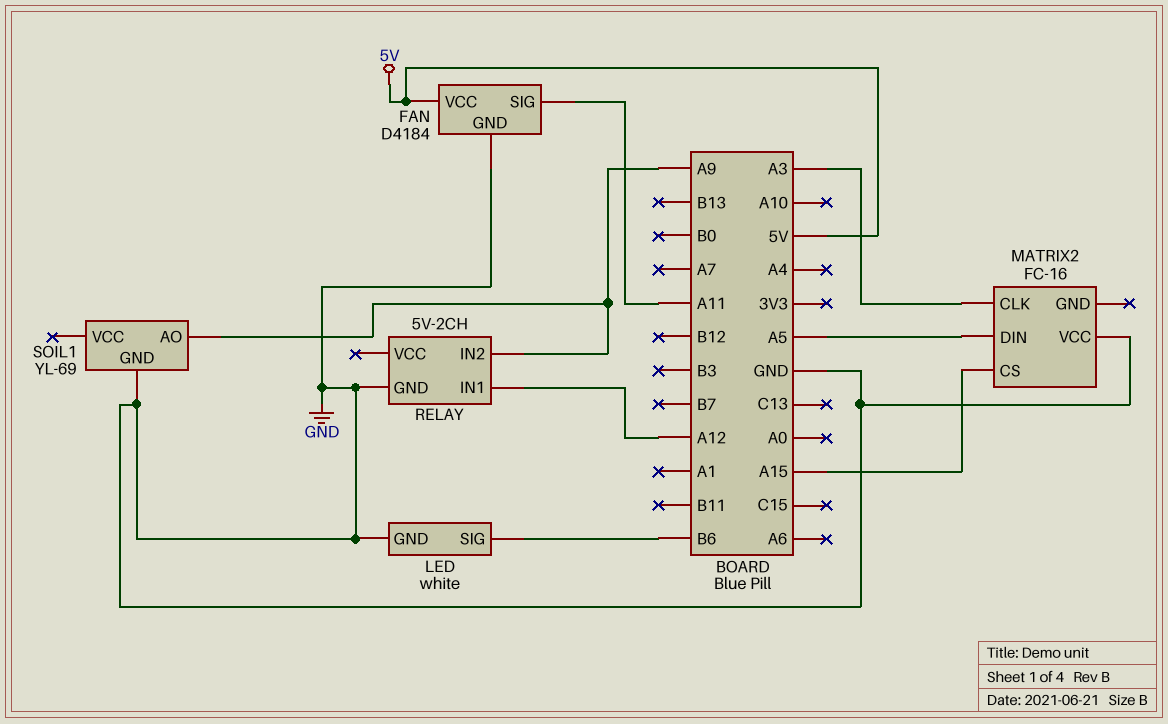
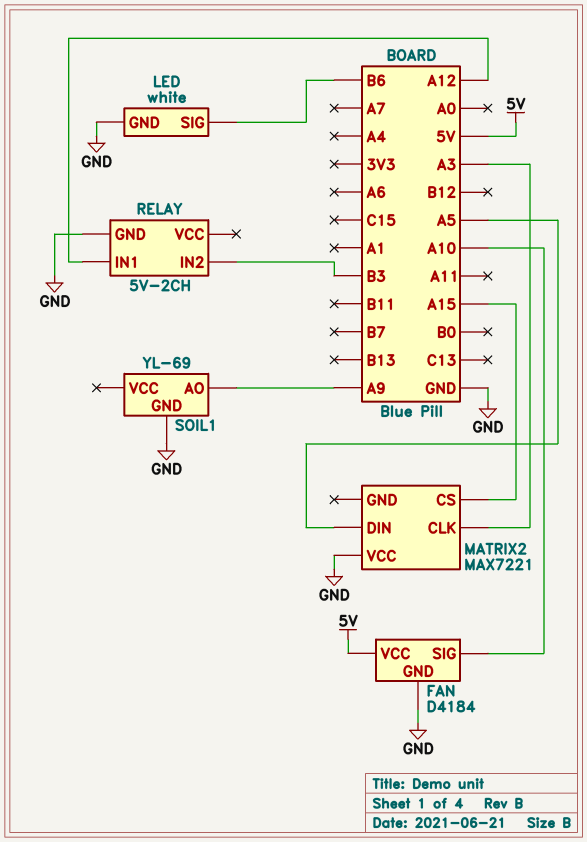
FAN pin SIG: A11 -> A10
MATRIX2: FC-16 -> MAX7221
RELAY pin IN2: A9 -> B3

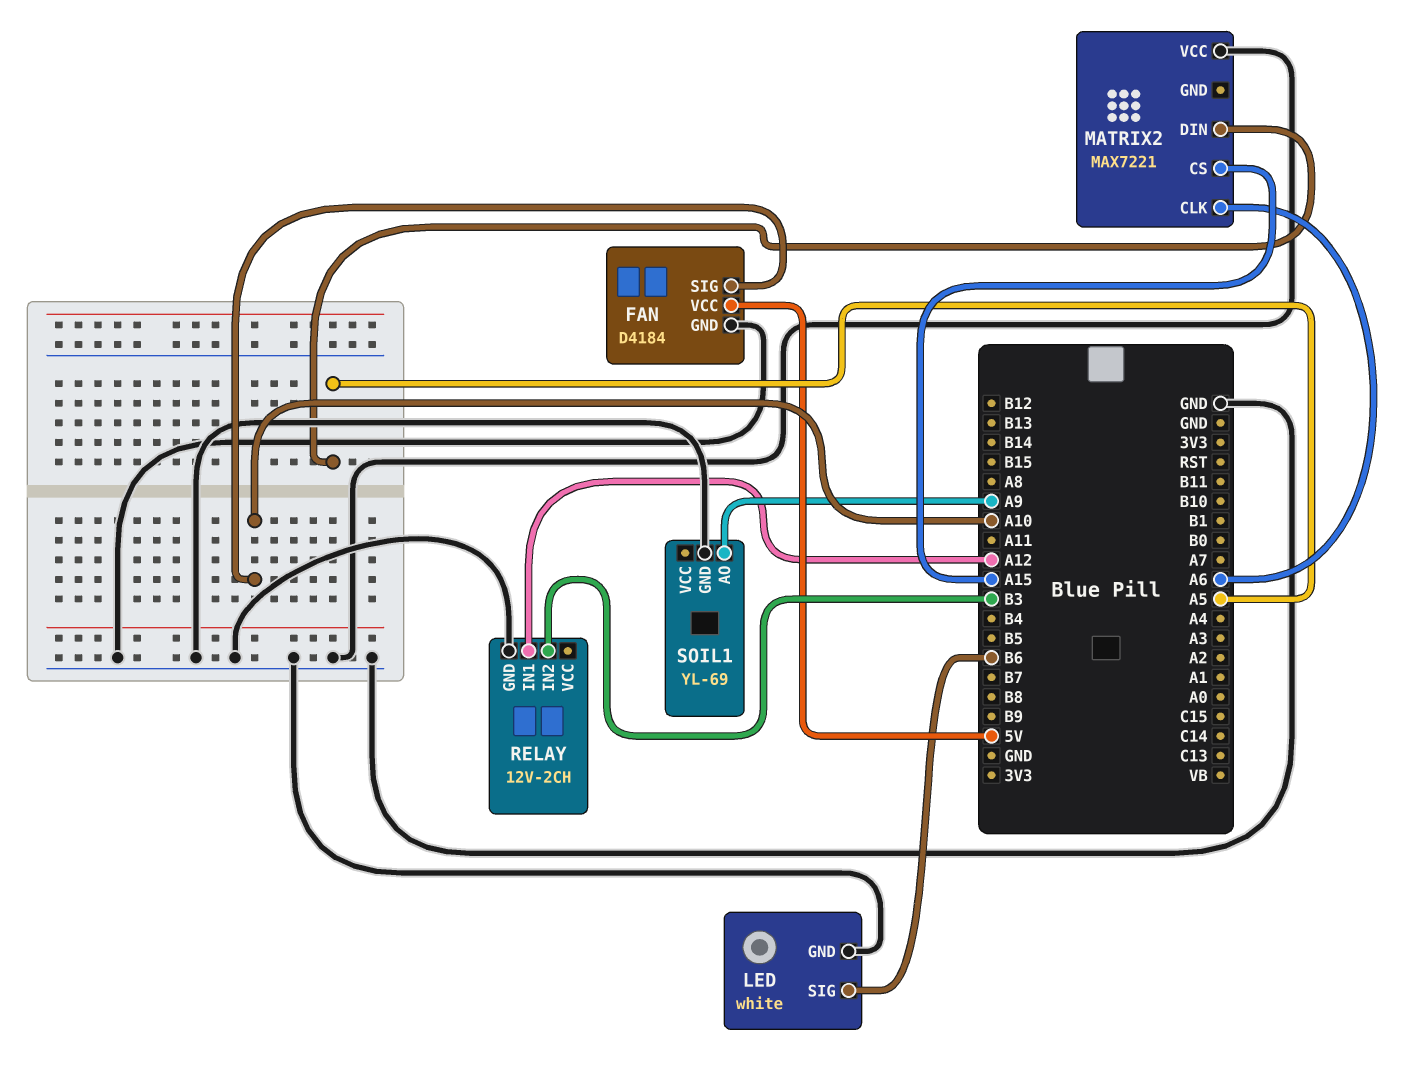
MATRIX2 pin CLK: A3 -> A6
RELAY: 5V-2CH -> 12V-2CH

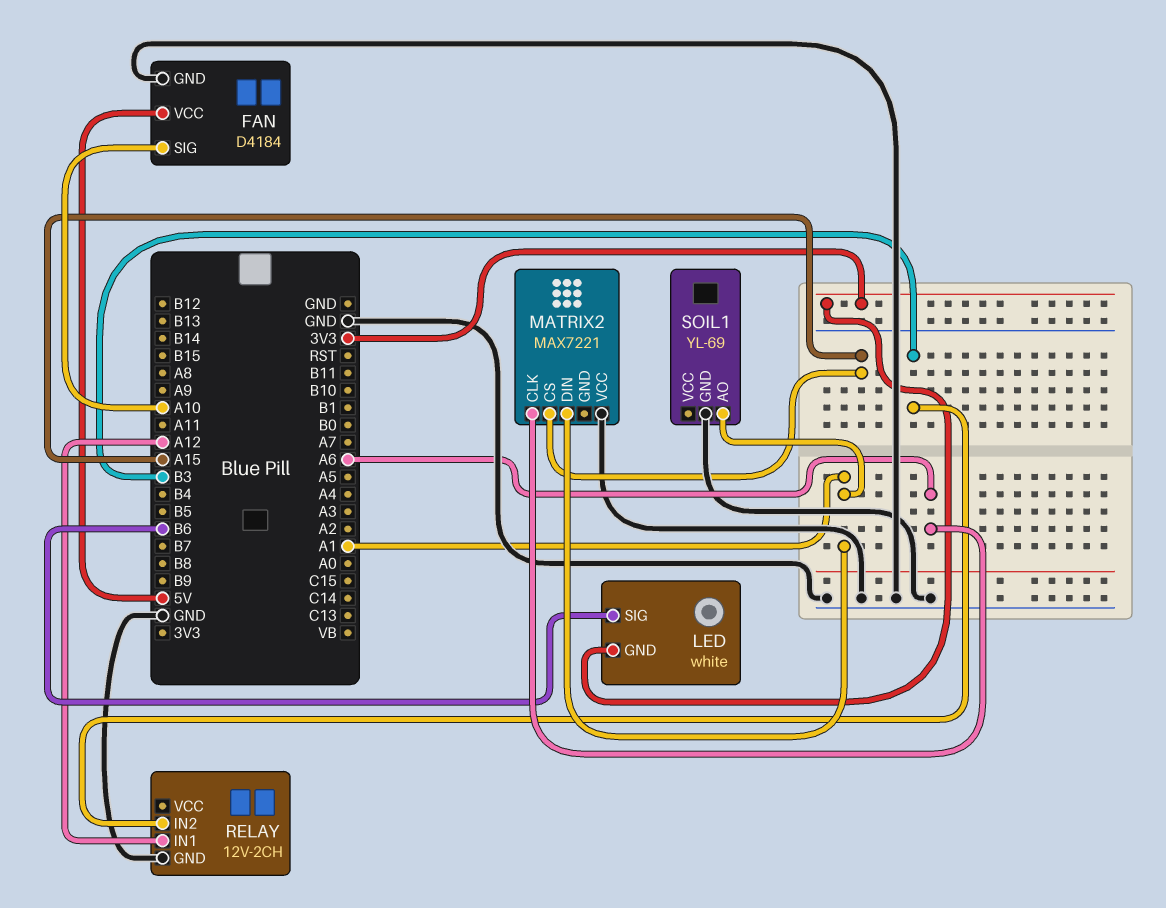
LED pin GND: GND -> 3V3
MATRIX2 pin DIN: A5 -> A1
SOIL1 pin AO: A9 -> A1

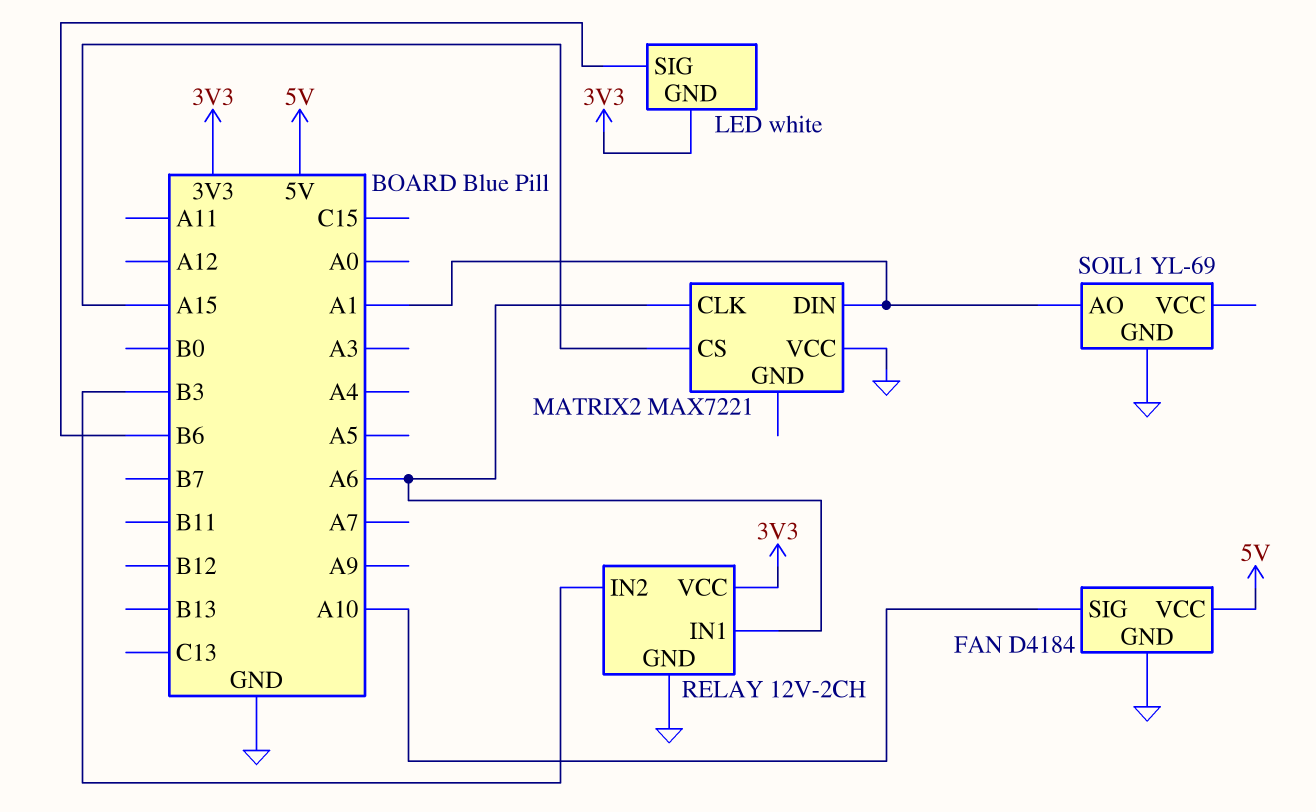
RELAY pin IN1: A12 -> A6
RELAY pin VCC: none -> 3V3

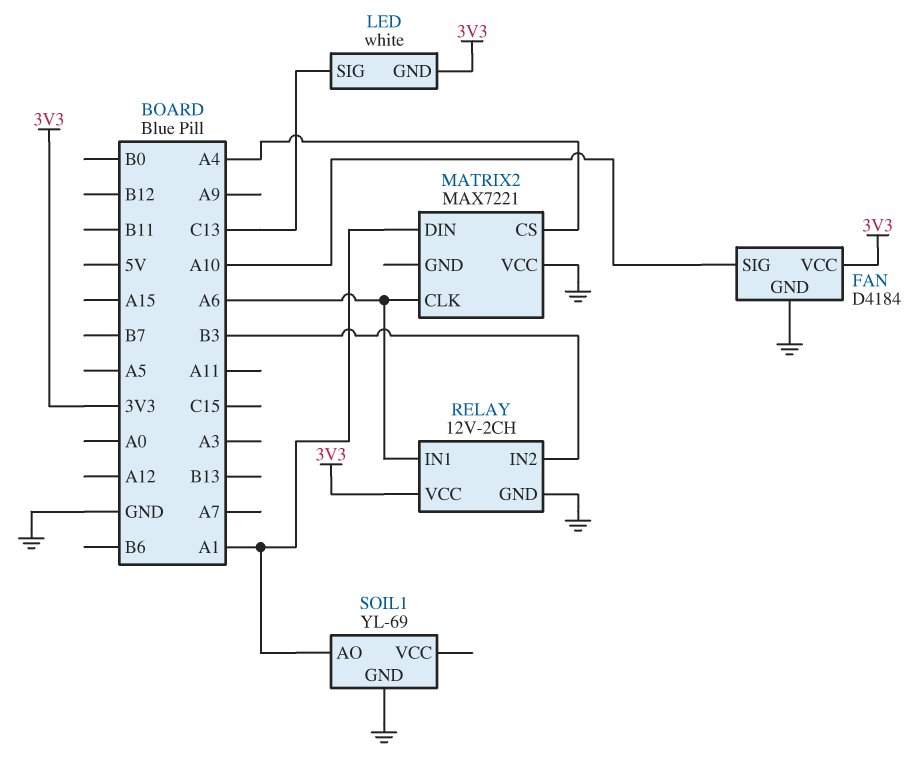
FAN pin VCC: 5V -> 3V3
LED pin SIG: B6 -> C13
MATRIX2 pin CS: A15 -> A4

